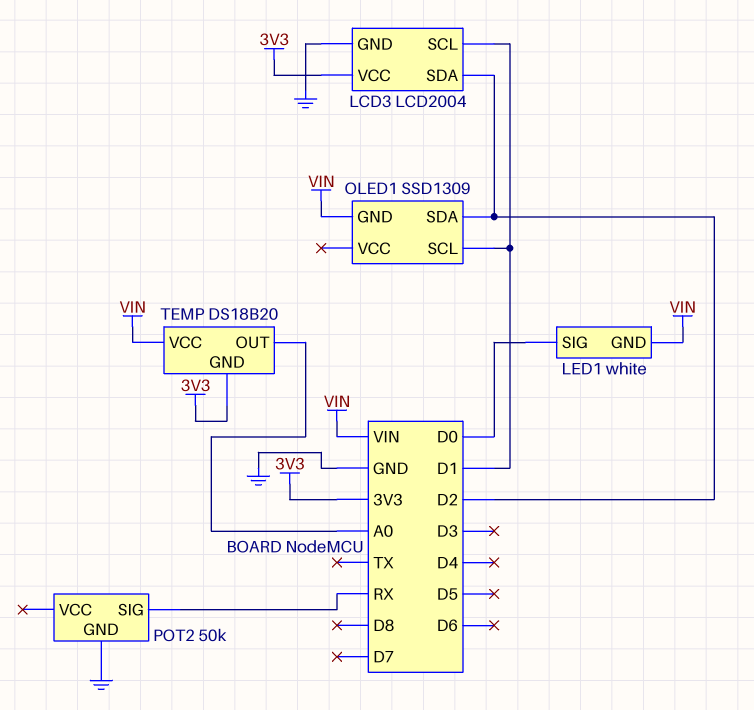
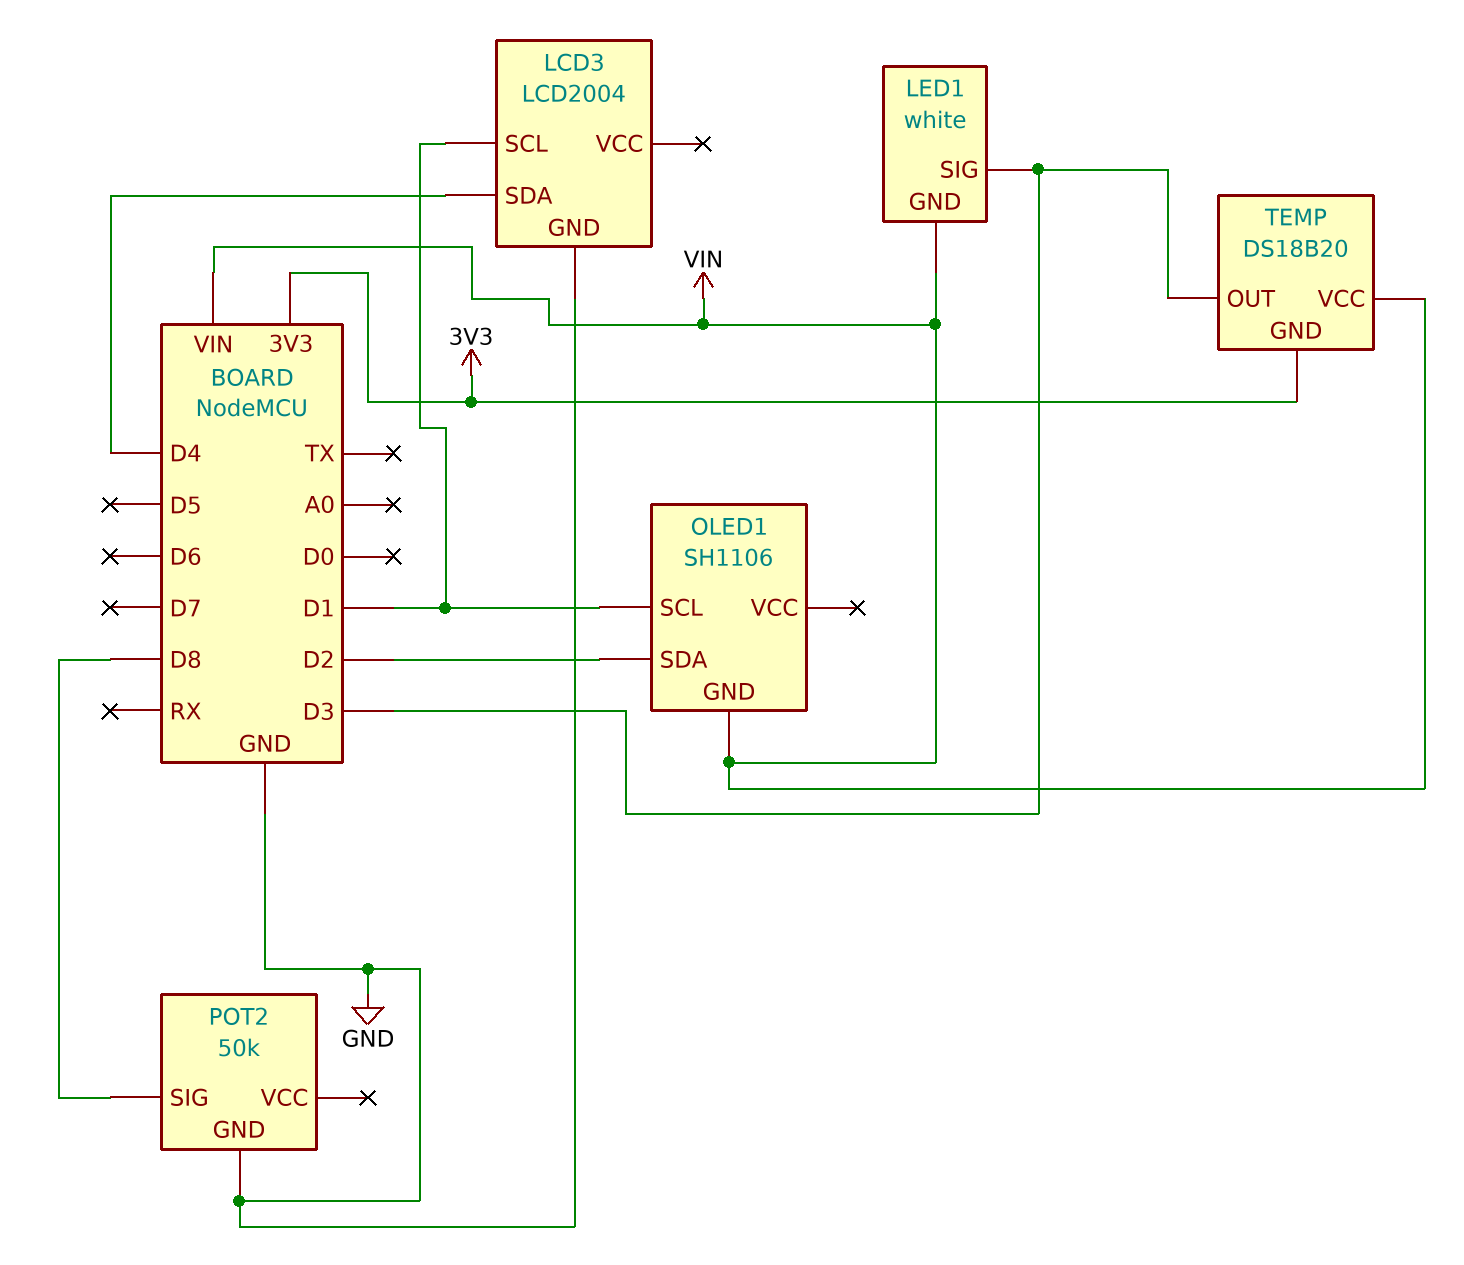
LCD3 pin SDA: D2 -> D4
LCD3 pin VCC: 3V3 -> none
LED1 pin SIG: D0 -> D3
OLED1: SSD1309 -> SH1106
POT2 pin SIG: RX -> D8
TEMP pin OUT: A0 -> D3

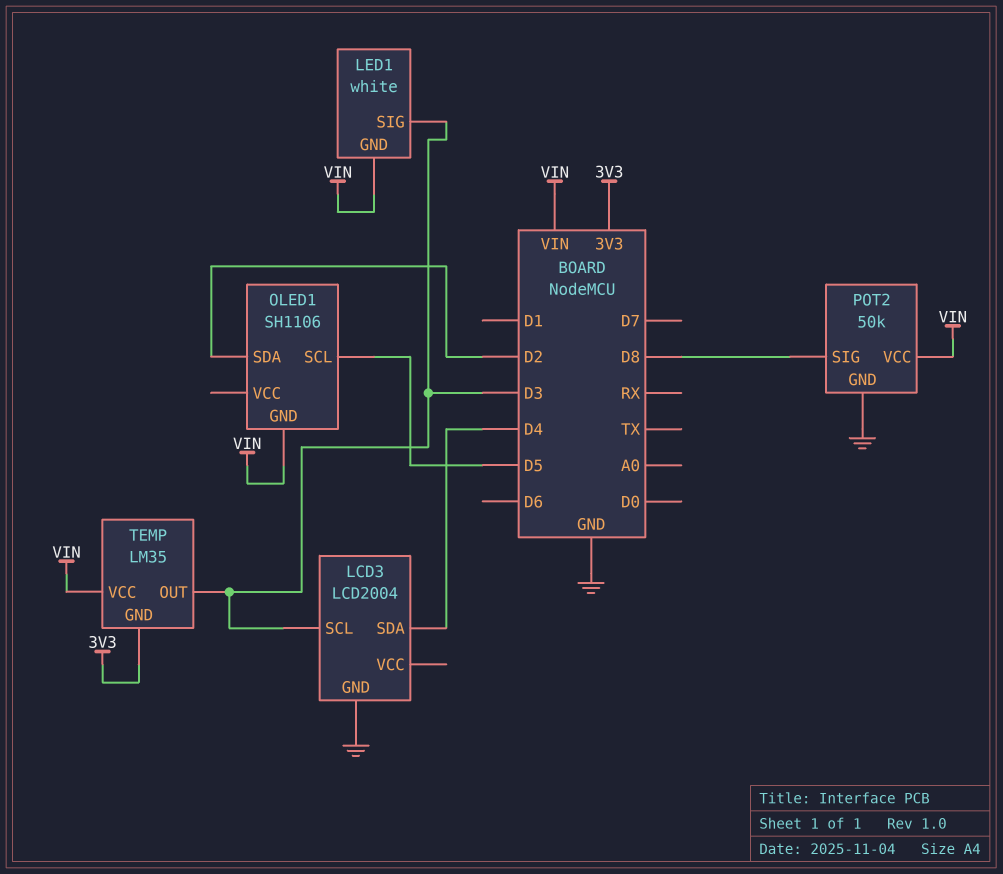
LCD3 pin SCL: D1 -> D3
OLED1 pin SCL: D1 -> D5
POT2 pin VCC: none -> VIN
TEMP: DS18B20 -> LM35

